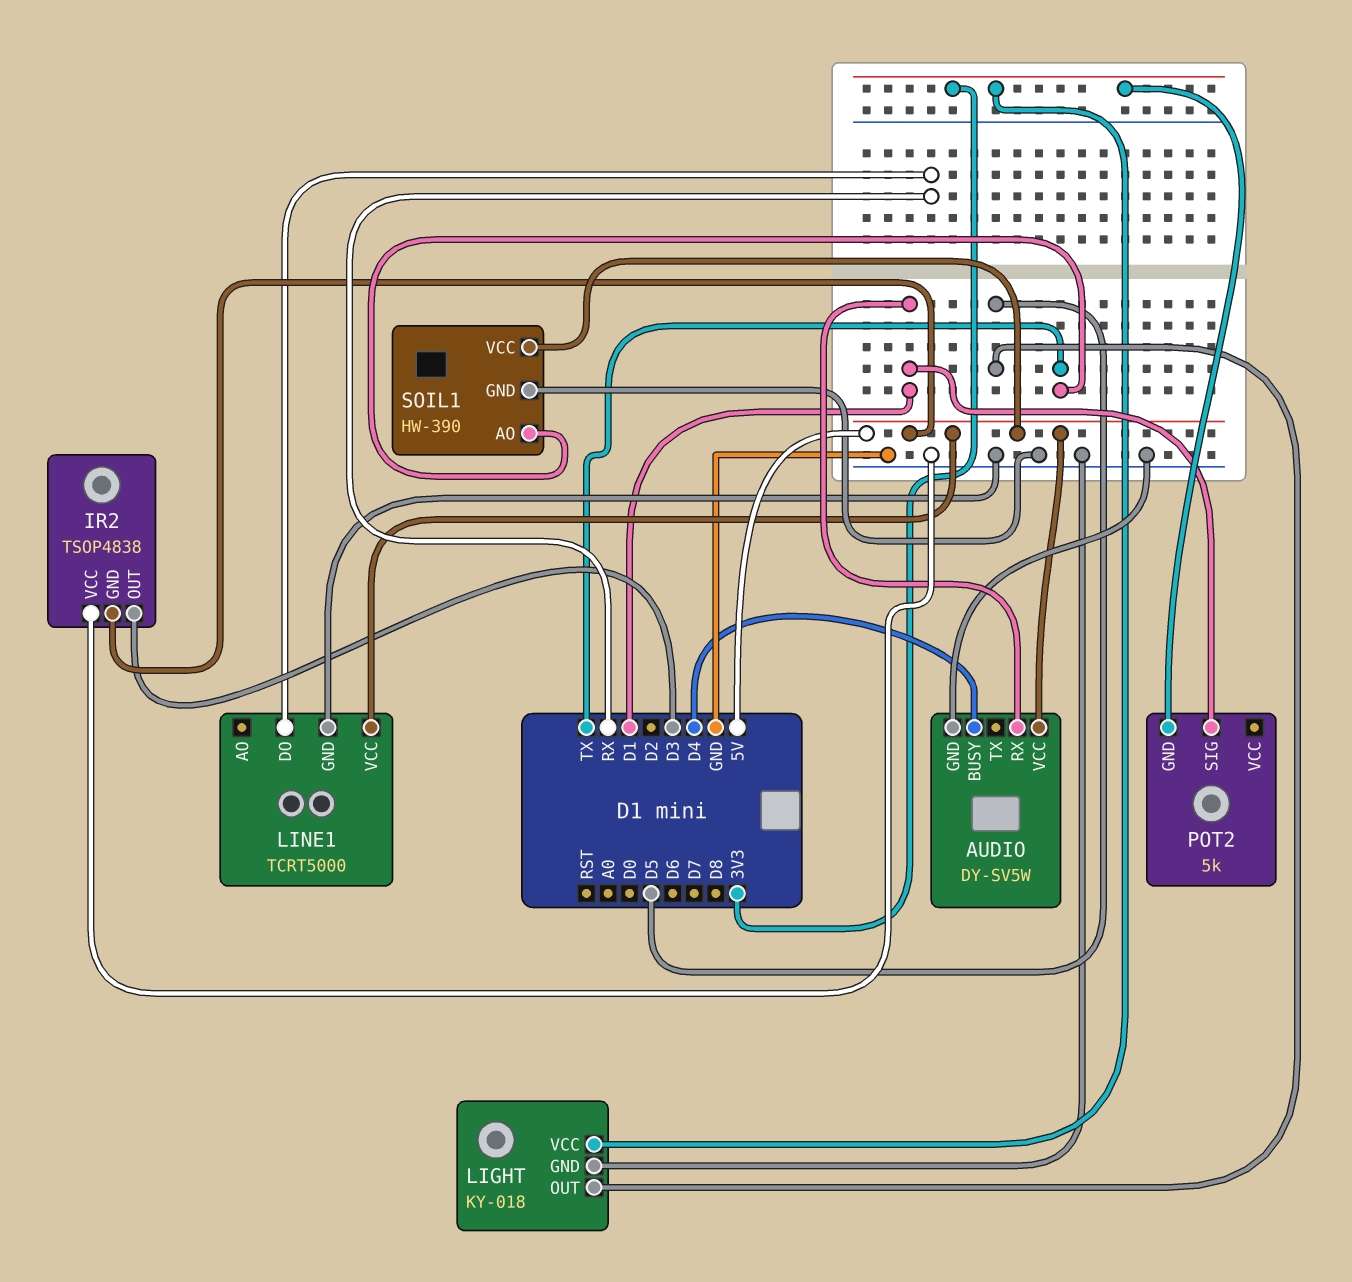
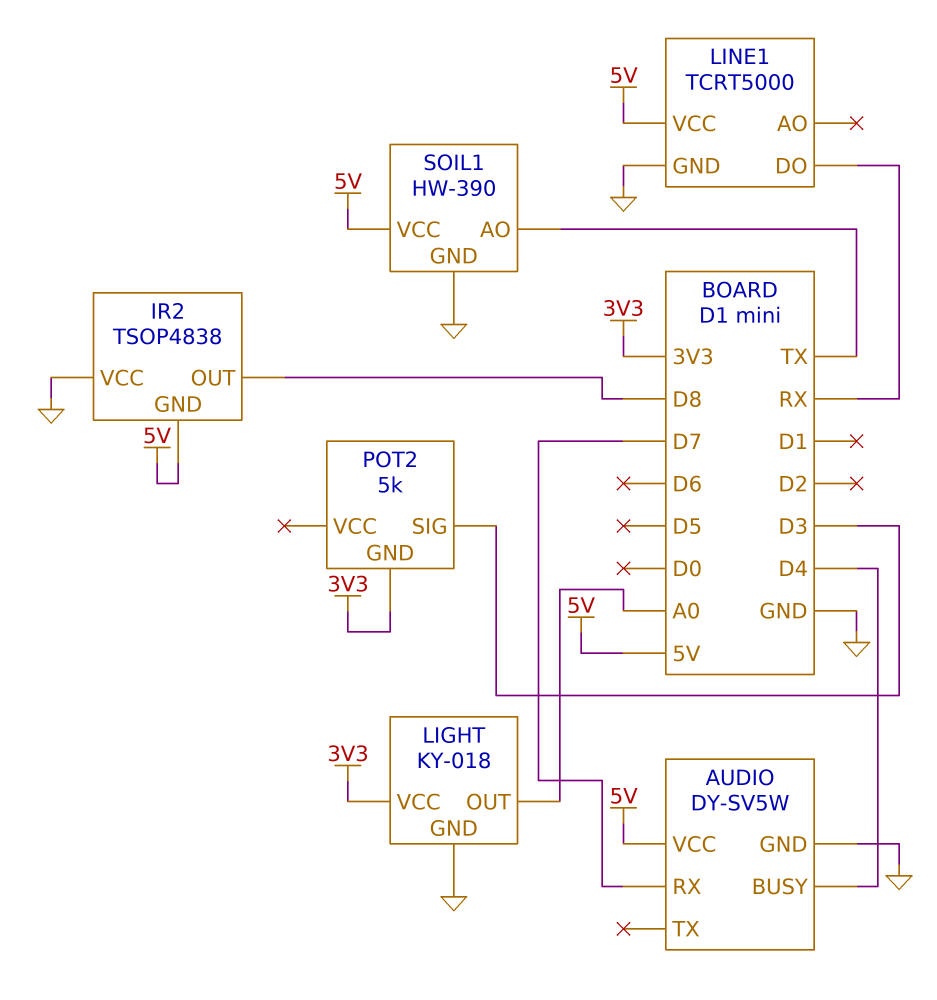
AUDIO pin RX: D1 -> D7
IR2 pin OUT: D3 -> D8
LIGHT pin OUT: D5 -> A0
POT2 pin SIG: D1 -> D3

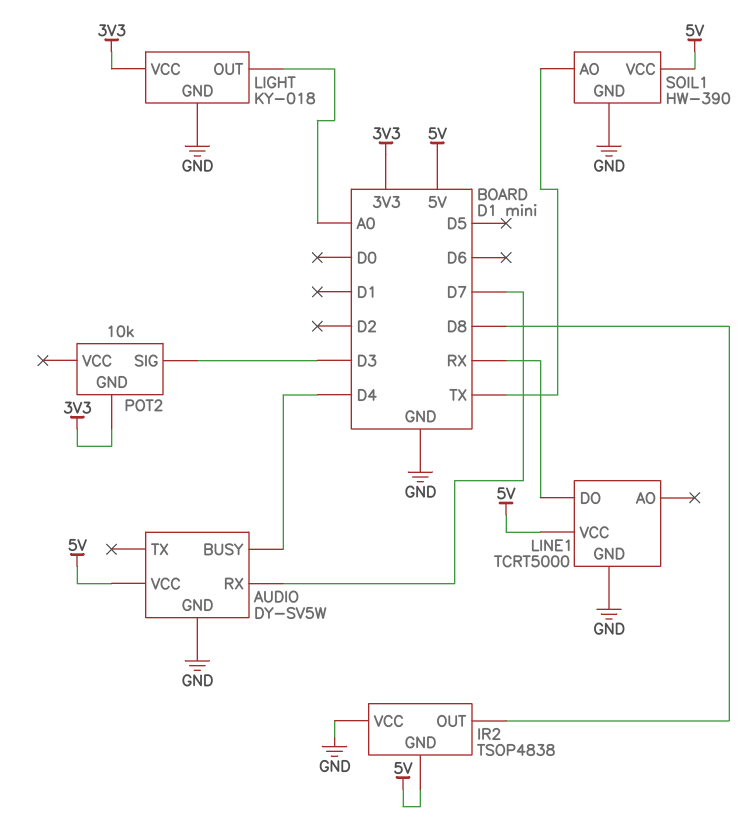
POT2: 5k -> 10k

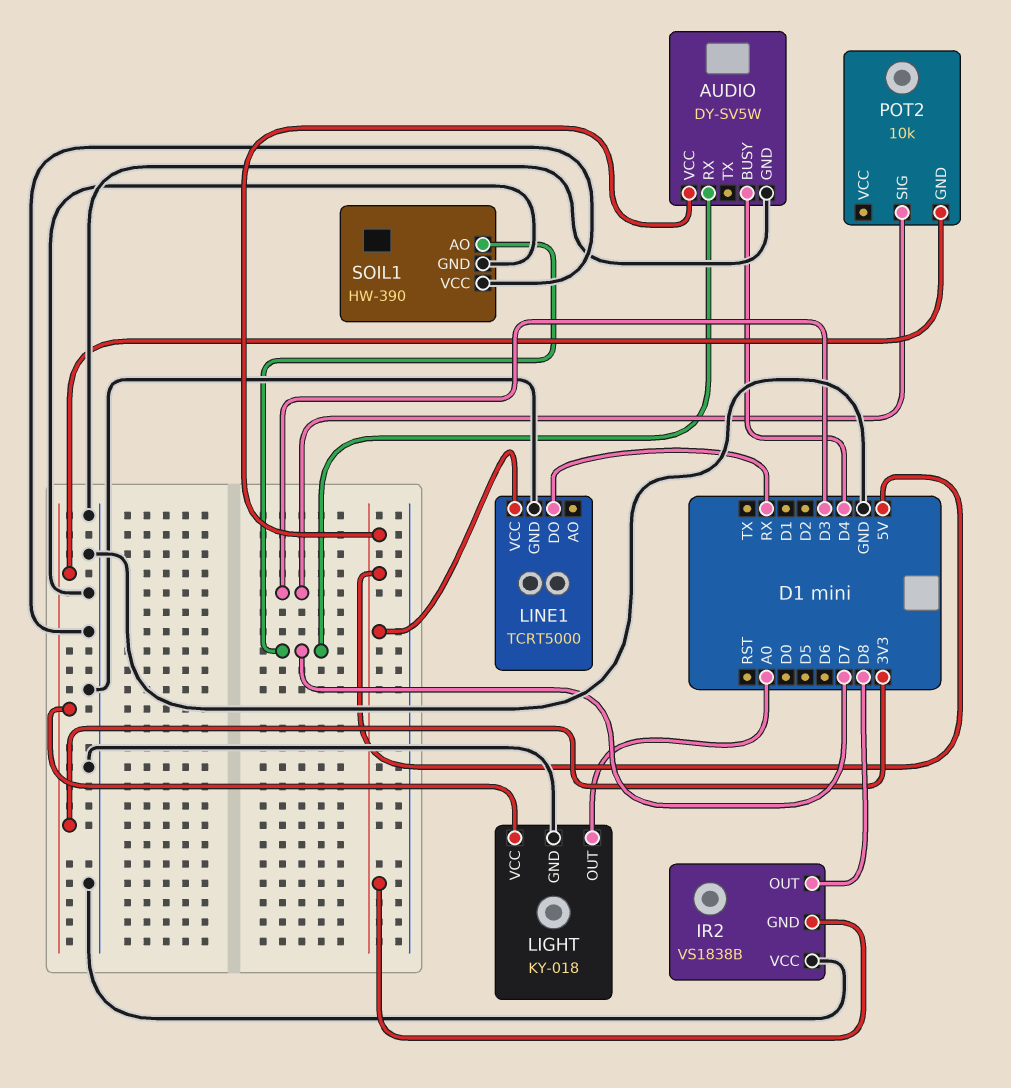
IR2: TSOP4838 -> VS1838B
SOIL1 pin AO: TX -> D7
SOIL1 pin VCC: 5V -> GND

